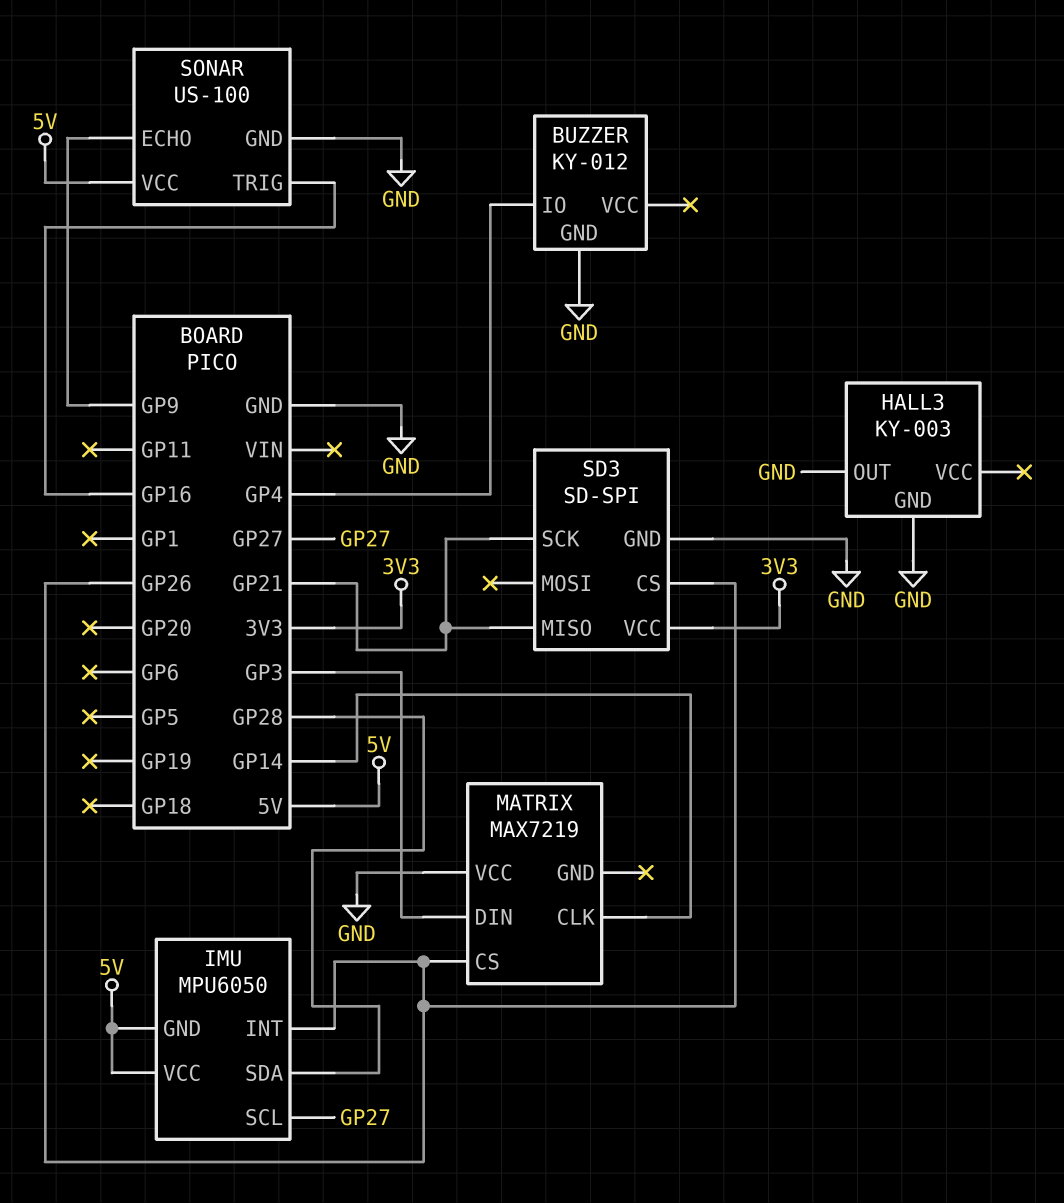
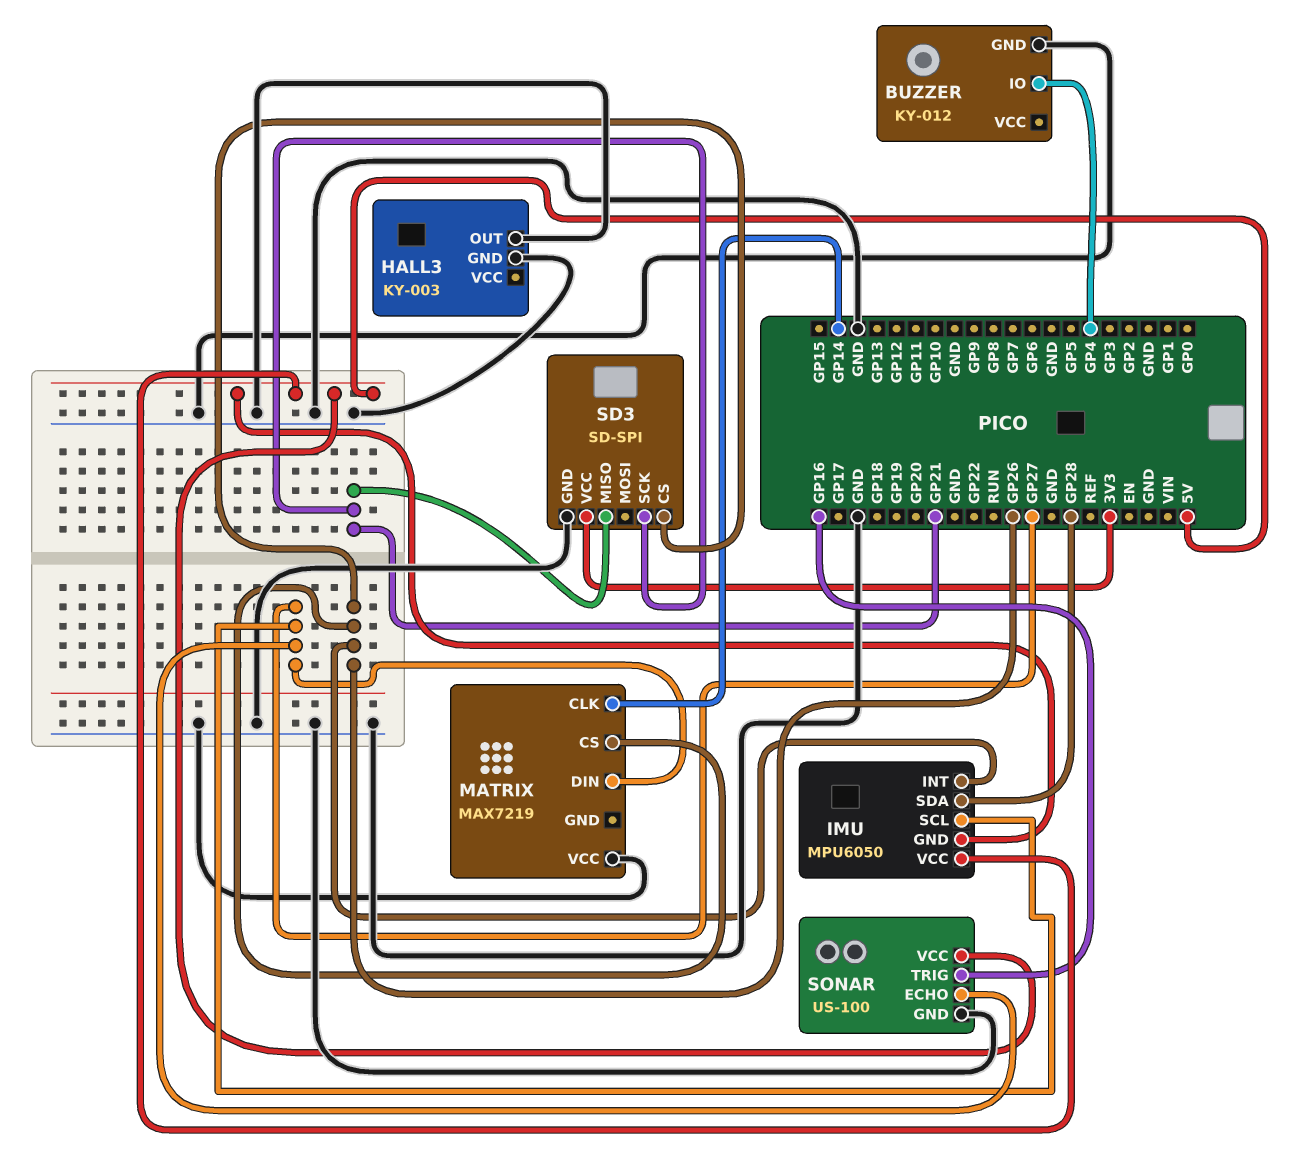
MATRIX pin DIN: GP3 -> GP27
SONAR pin ECHO: GP9 -> GP27

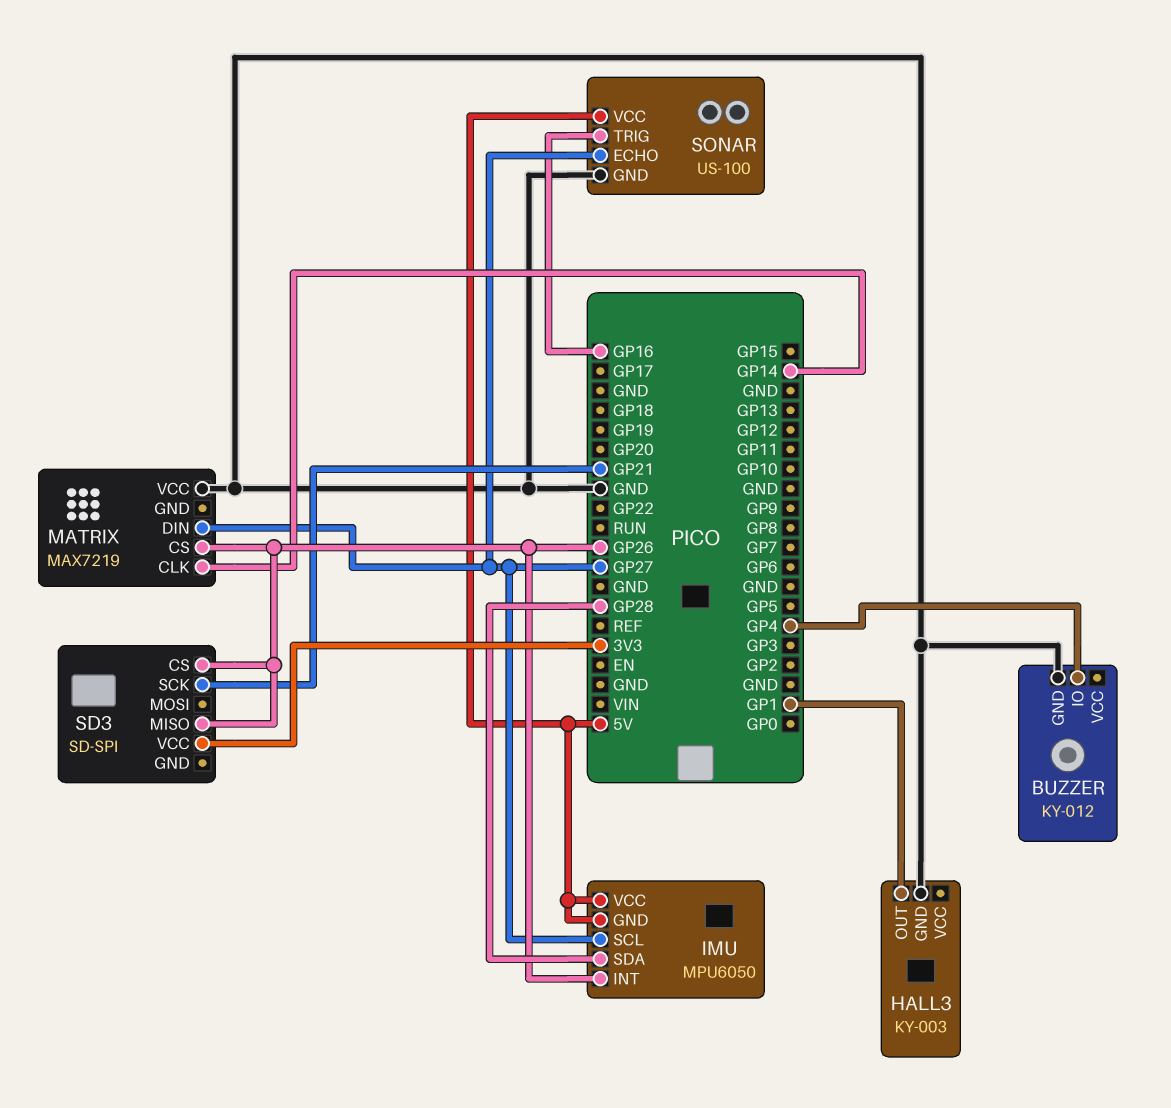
HALL3 pin OUT: GND -> GP1
SD3 pin GND: GND -> none
SD3 pin MISO: GP21 -> GP26

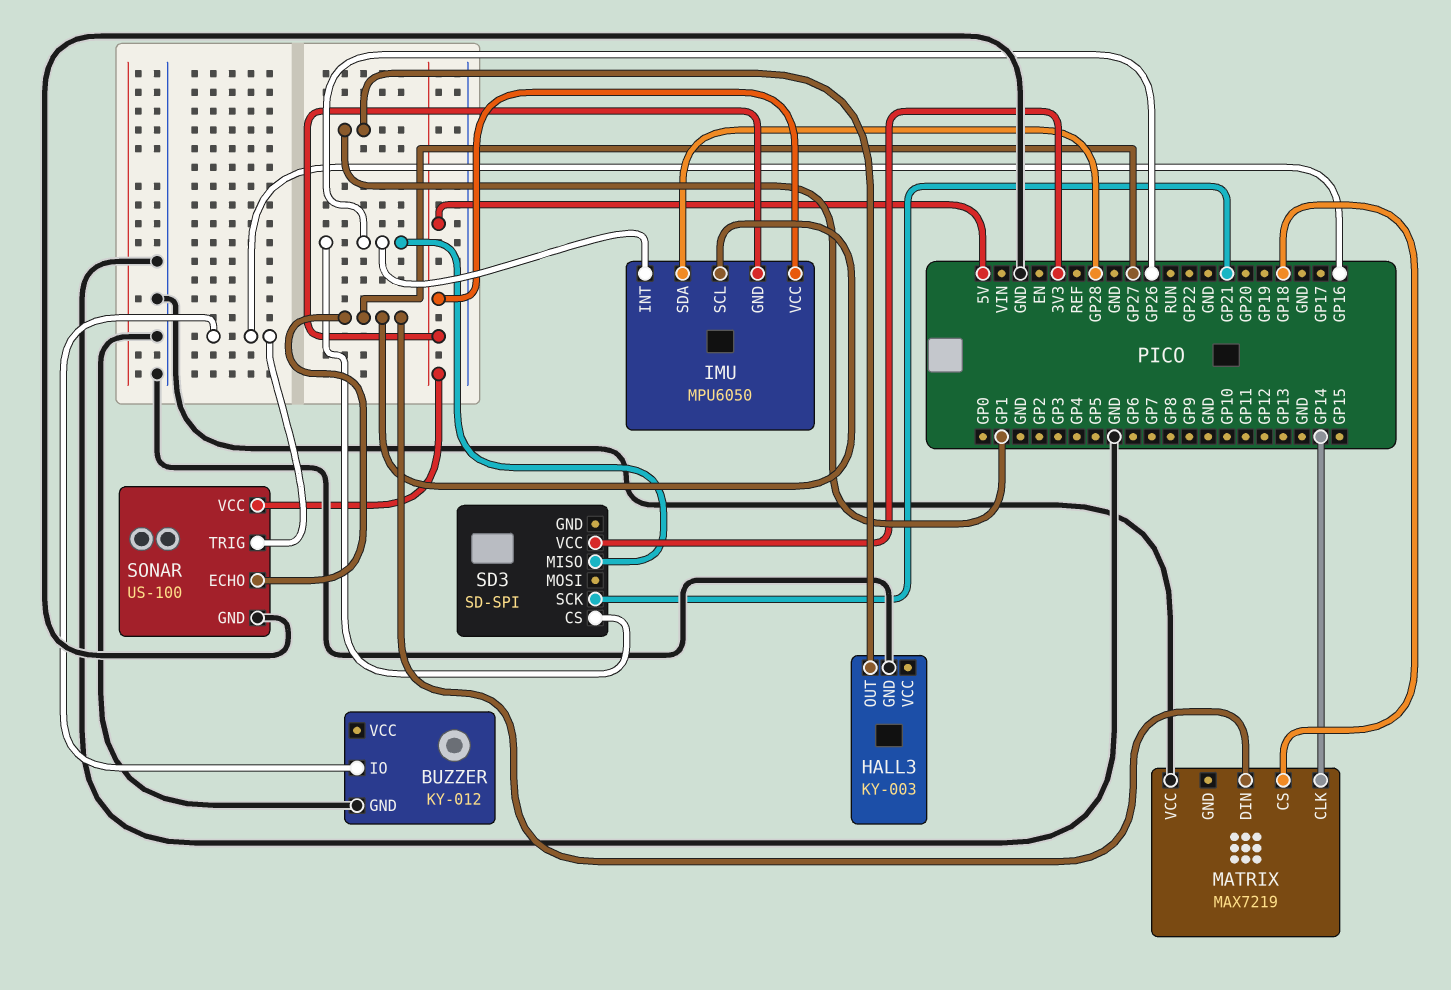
BUZZER pin IO: GP4 -> GP16
MATRIX pin CS: GP26 -> GP18

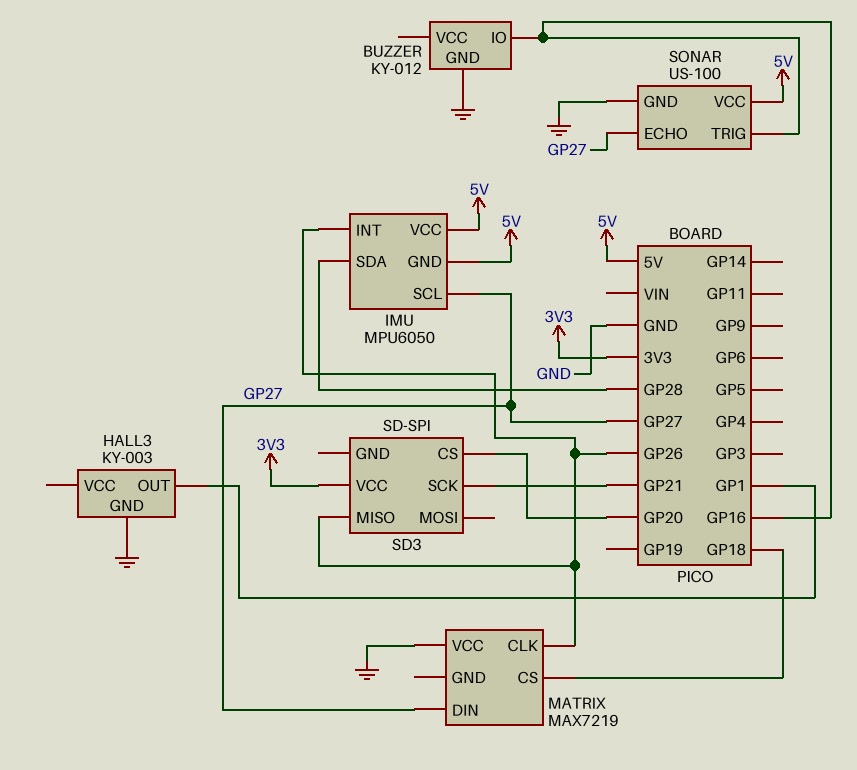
MATRIX pin CLK: GP14 -> GP26
SD3 pin CS: GP26 -> GP20

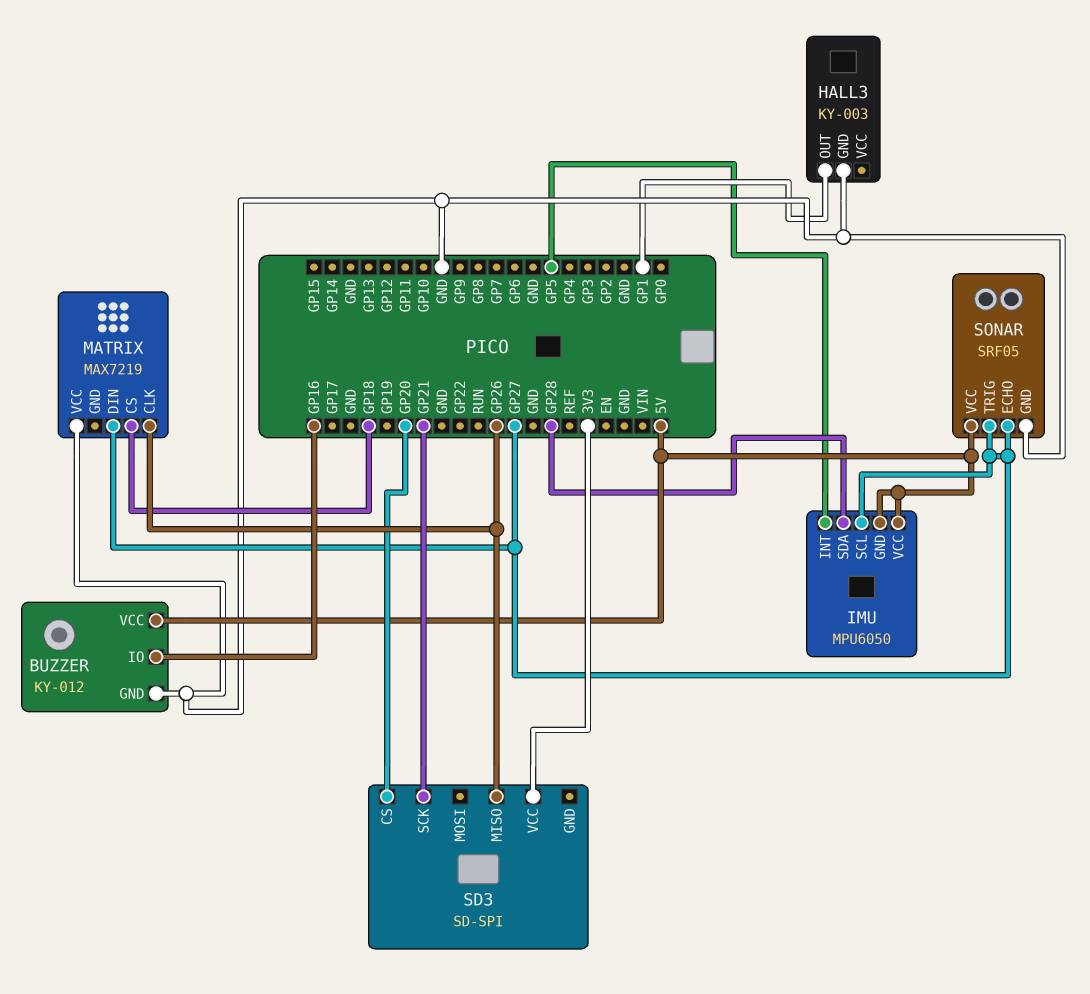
BUZZER pin VCC: none -> 5V
IMU pin INT: GP26 -> GP5
SONAR: US-100 -> SRF05
SONAR pin TRIG: GP16 -> GP27

